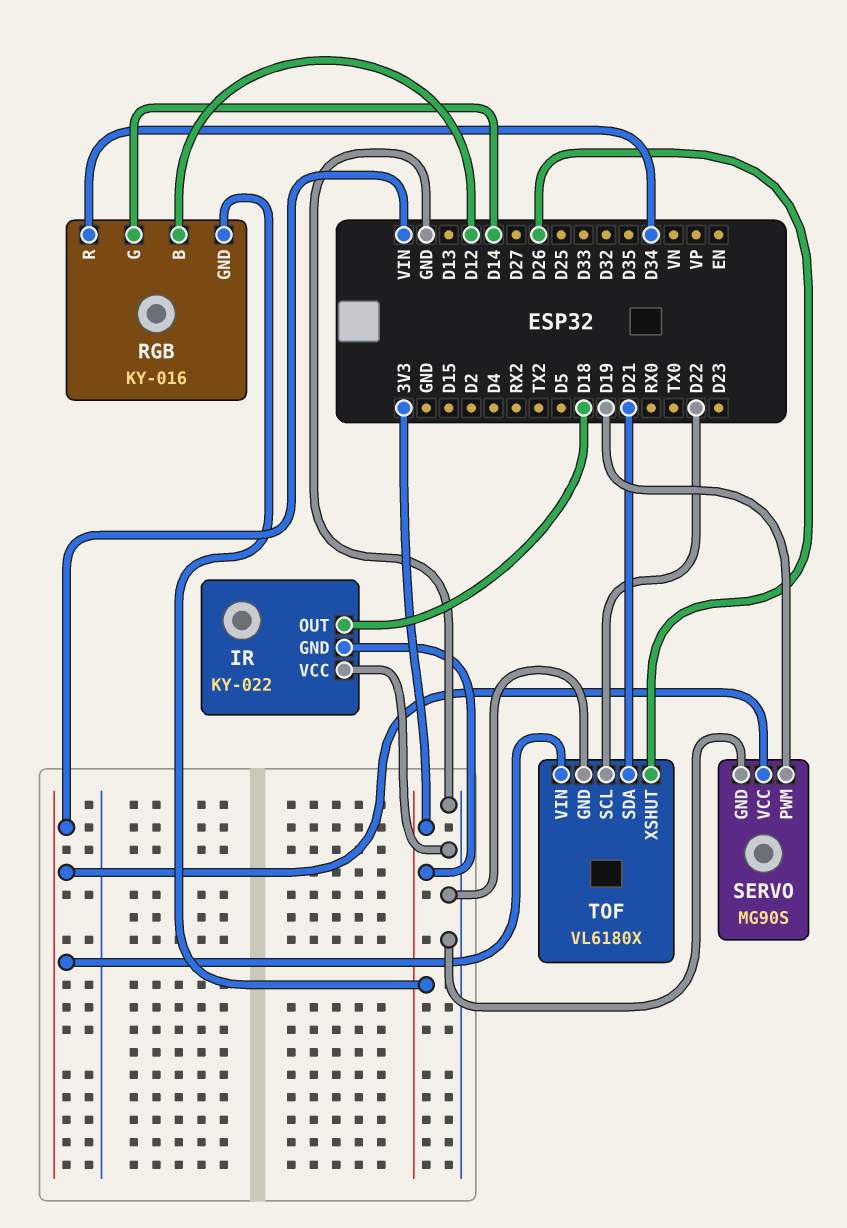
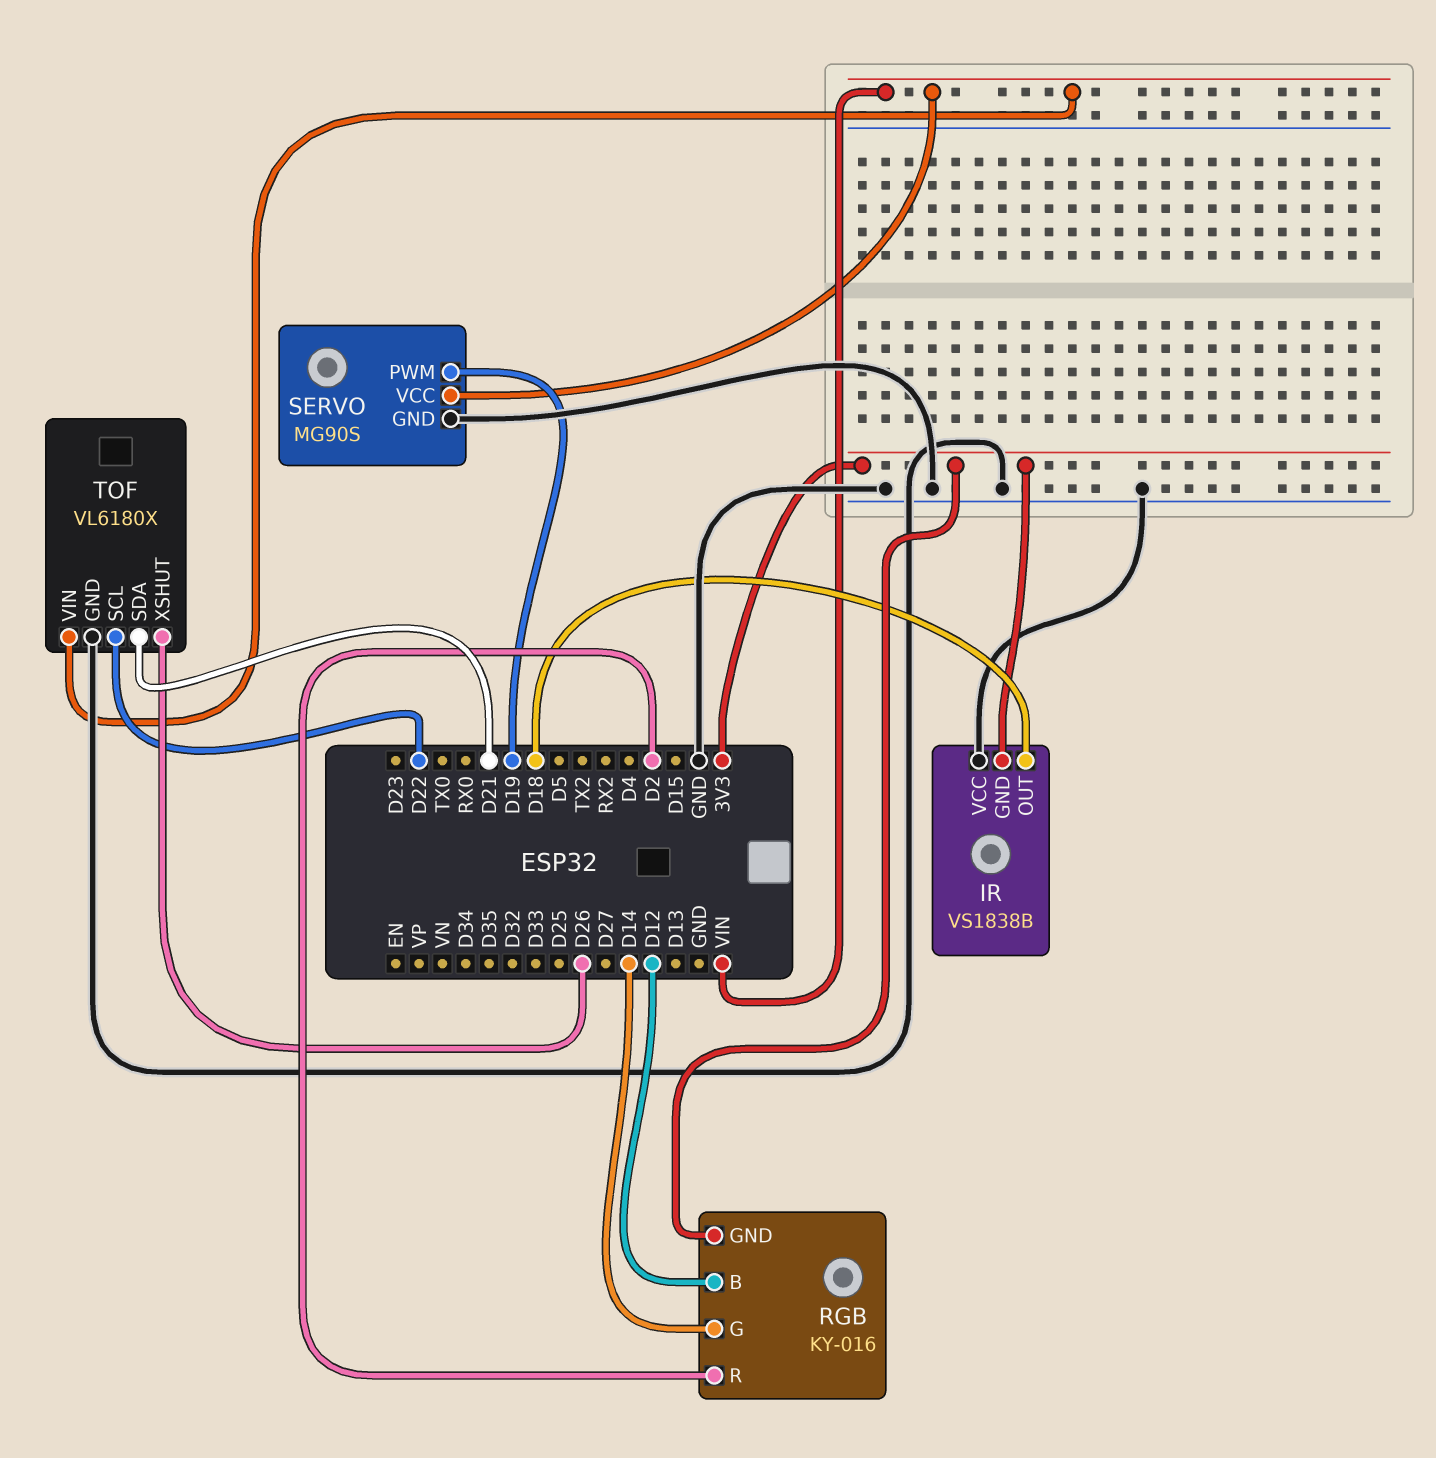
IR: KY-022 -> VS1838B
RGB pin R: D34 -> D2

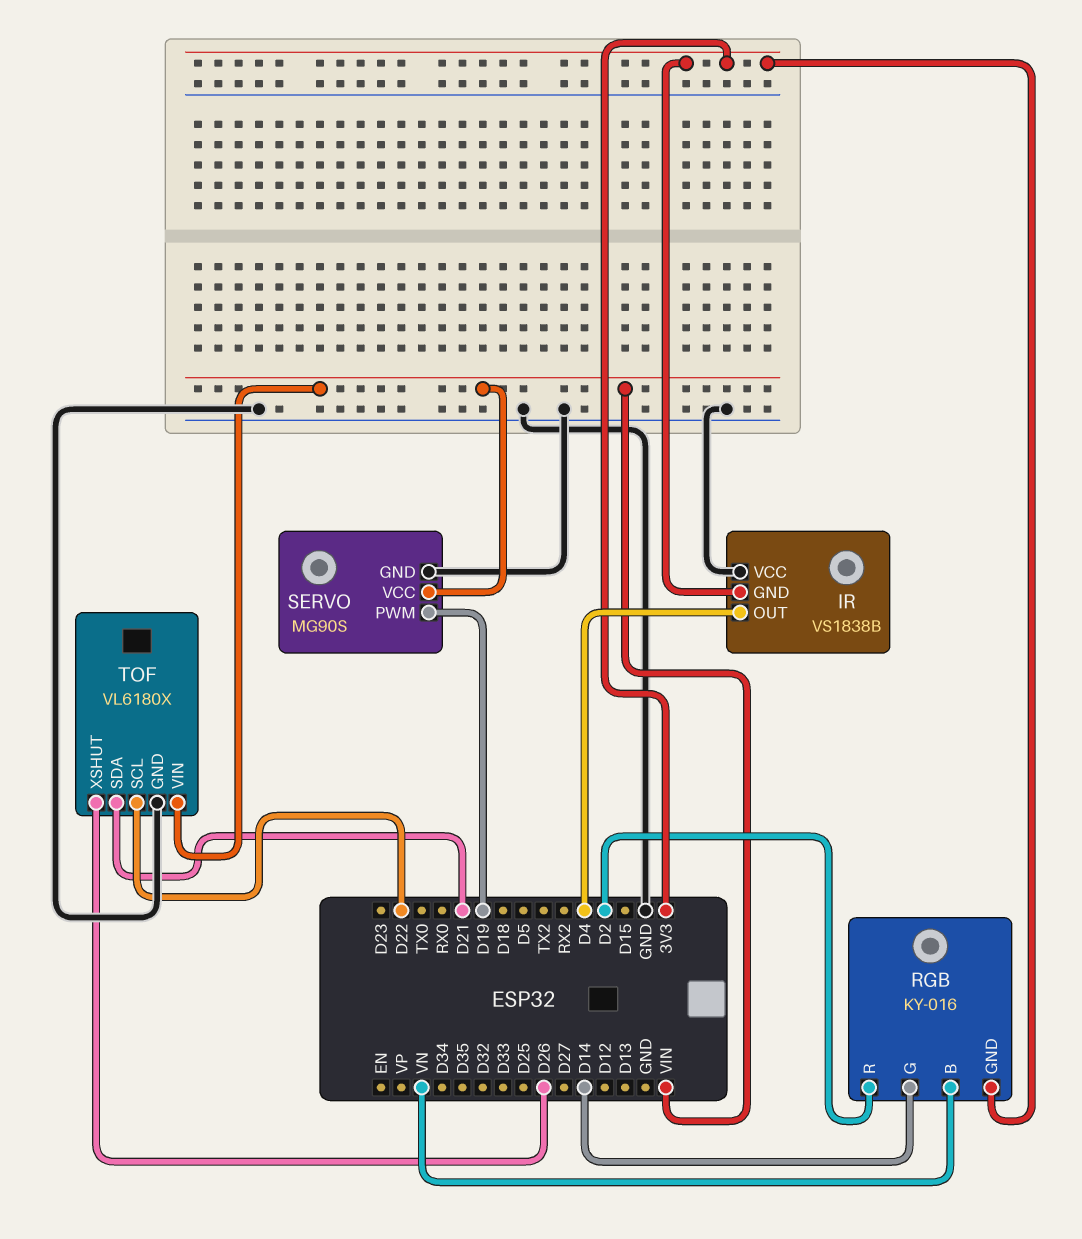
IR pin OUT: D18 -> D4
RGB pin B: D12 -> VN

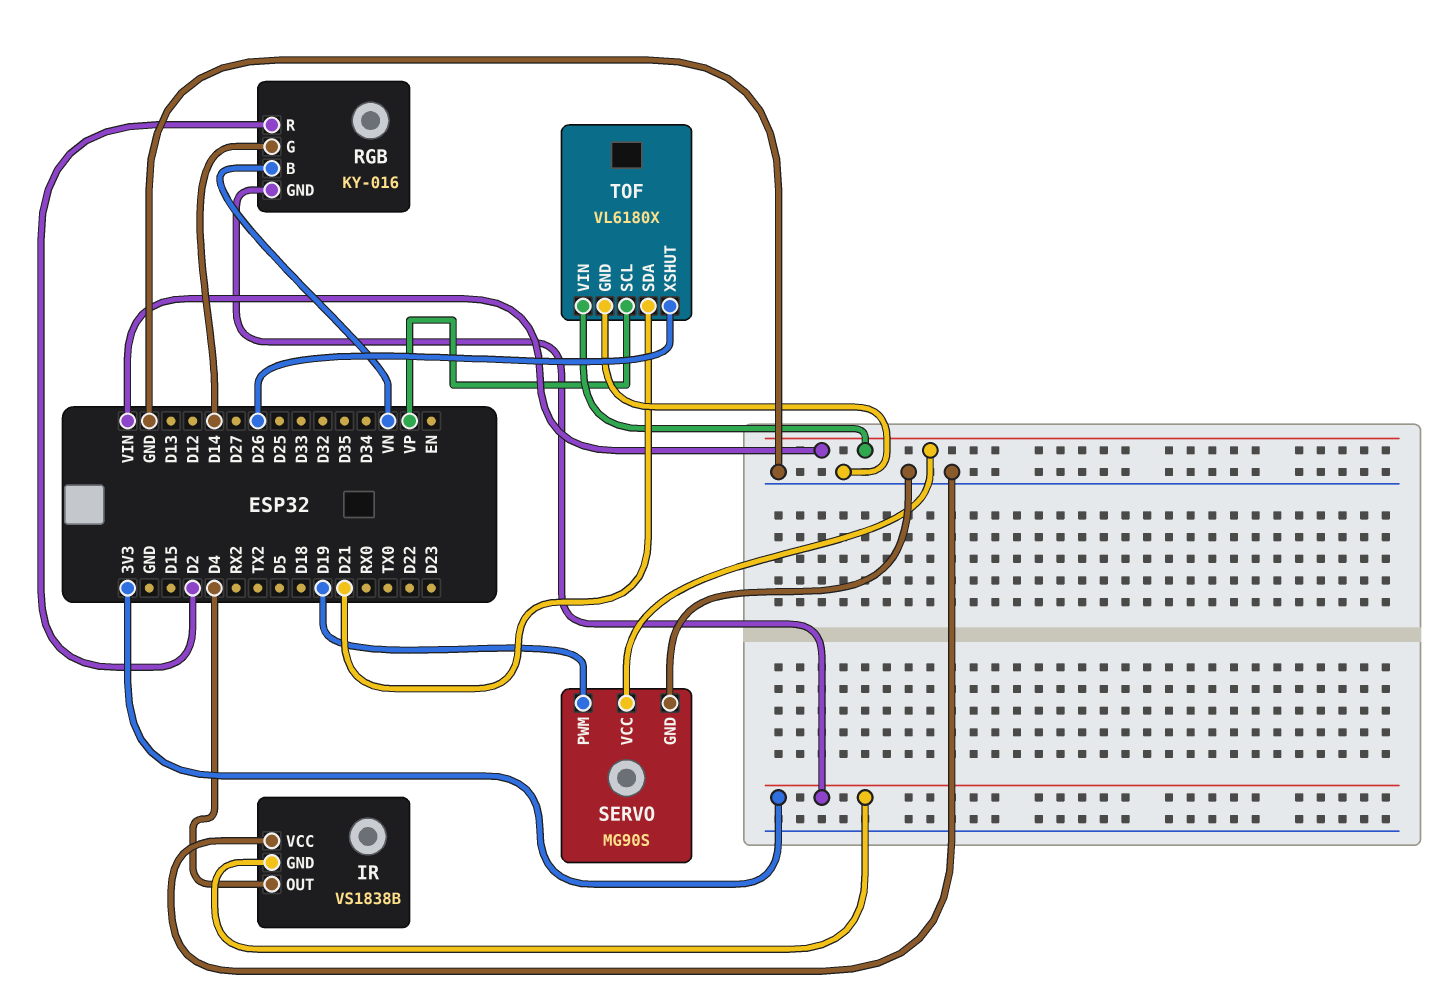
TOF pin SCL: D22 -> VP

